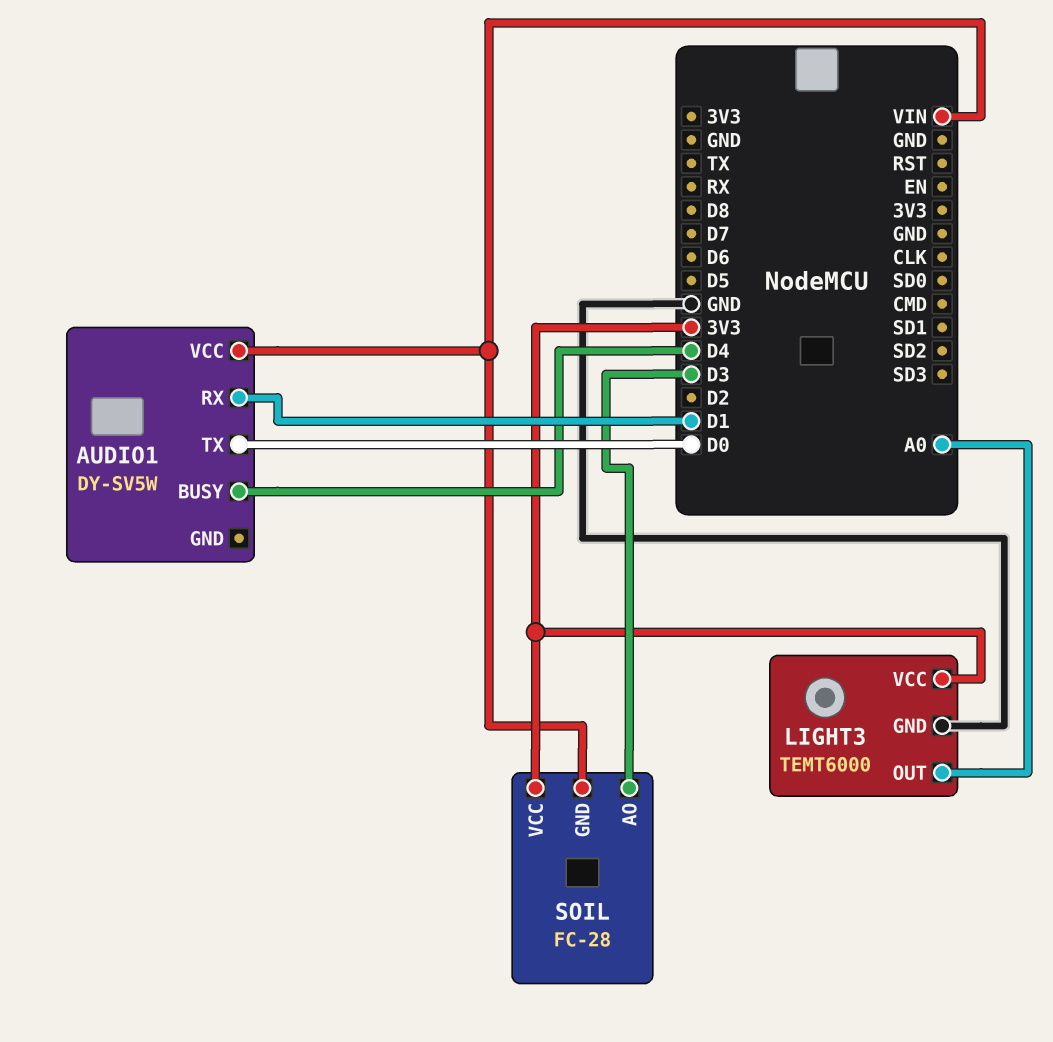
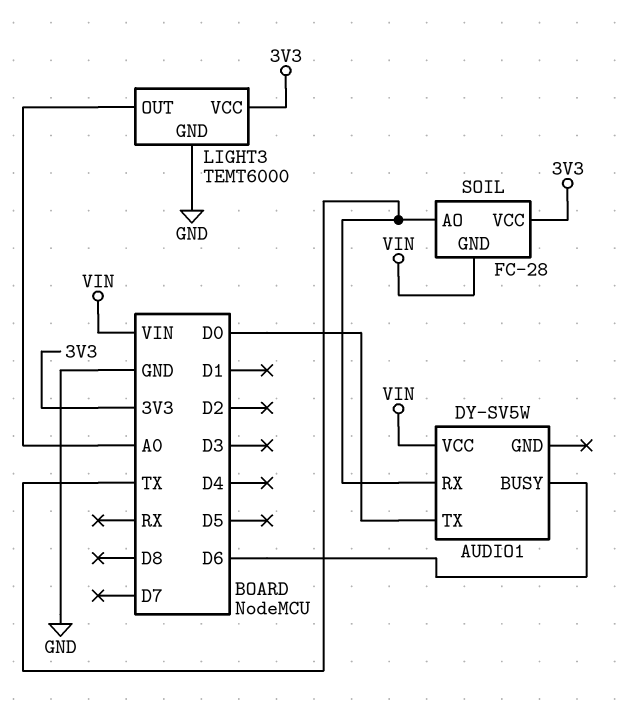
AUDIO1 pin BUSY: D4 -> D6
AUDIO1 pin RX: D1 -> TX
SOIL pin AO: D3 -> TX

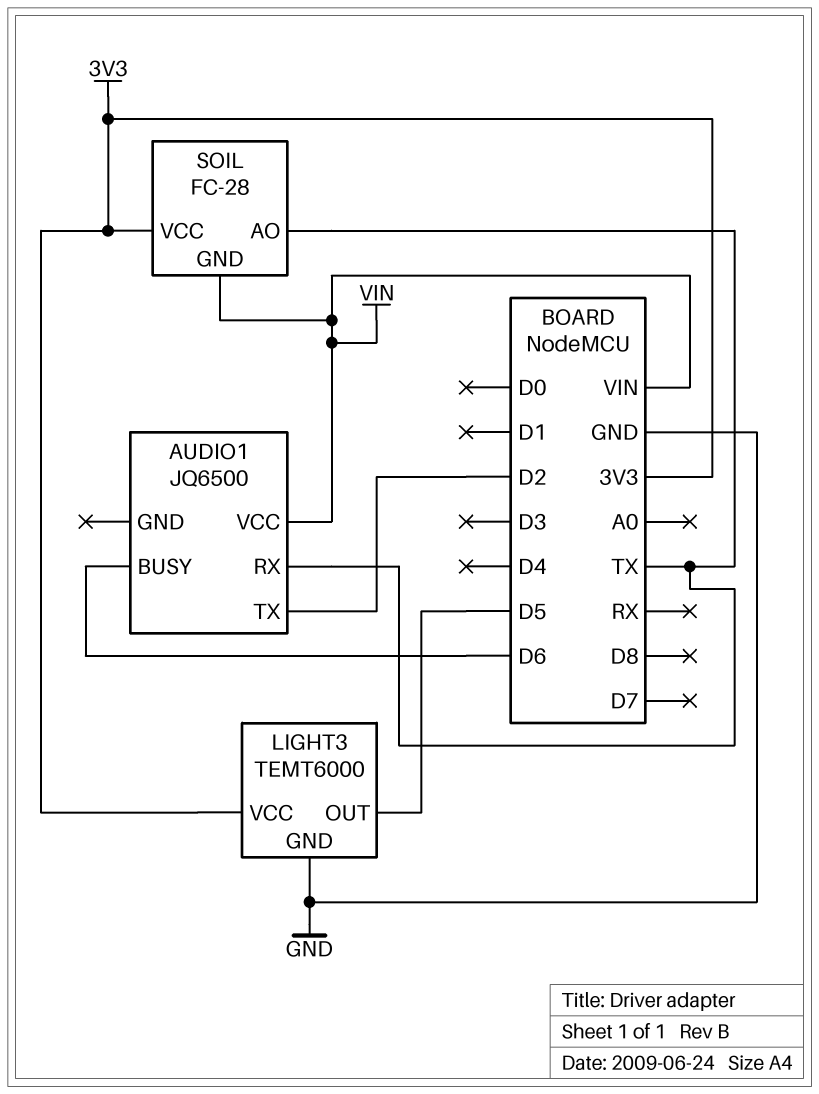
AUDIO1: DY-SV5W -> JQ6500
AUDIO1 pin TX: D0 -> D2
LIGHT3 pin OUT: A0 -> D5

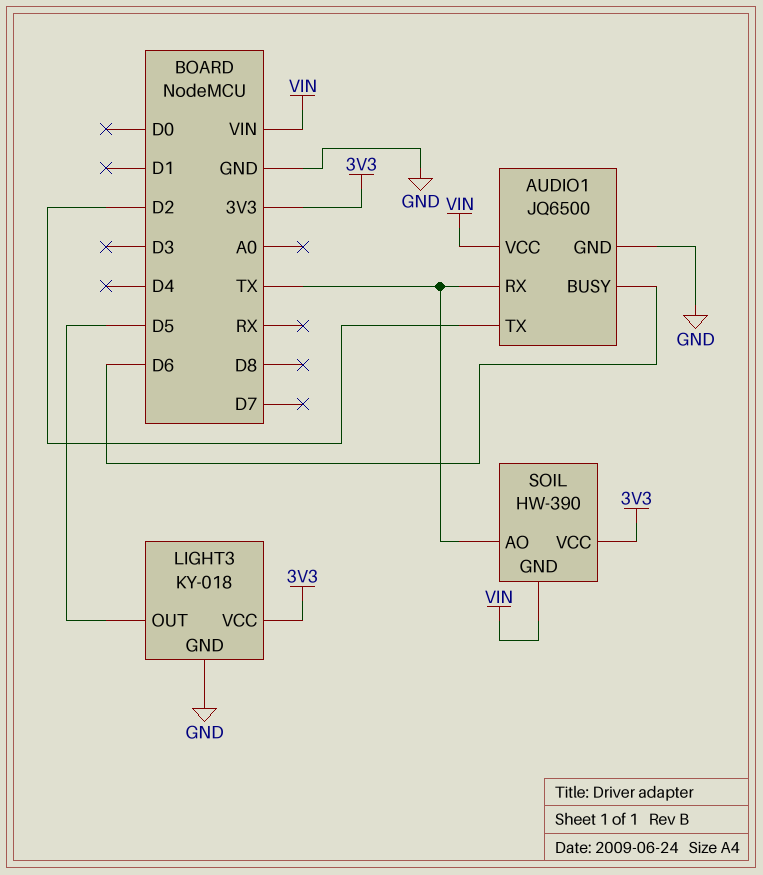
AUDIO1 pin GND: none -> GND
LIGHT3: TEMT6000 -> KY-018
SOIL: FC-28 -> HW-390

